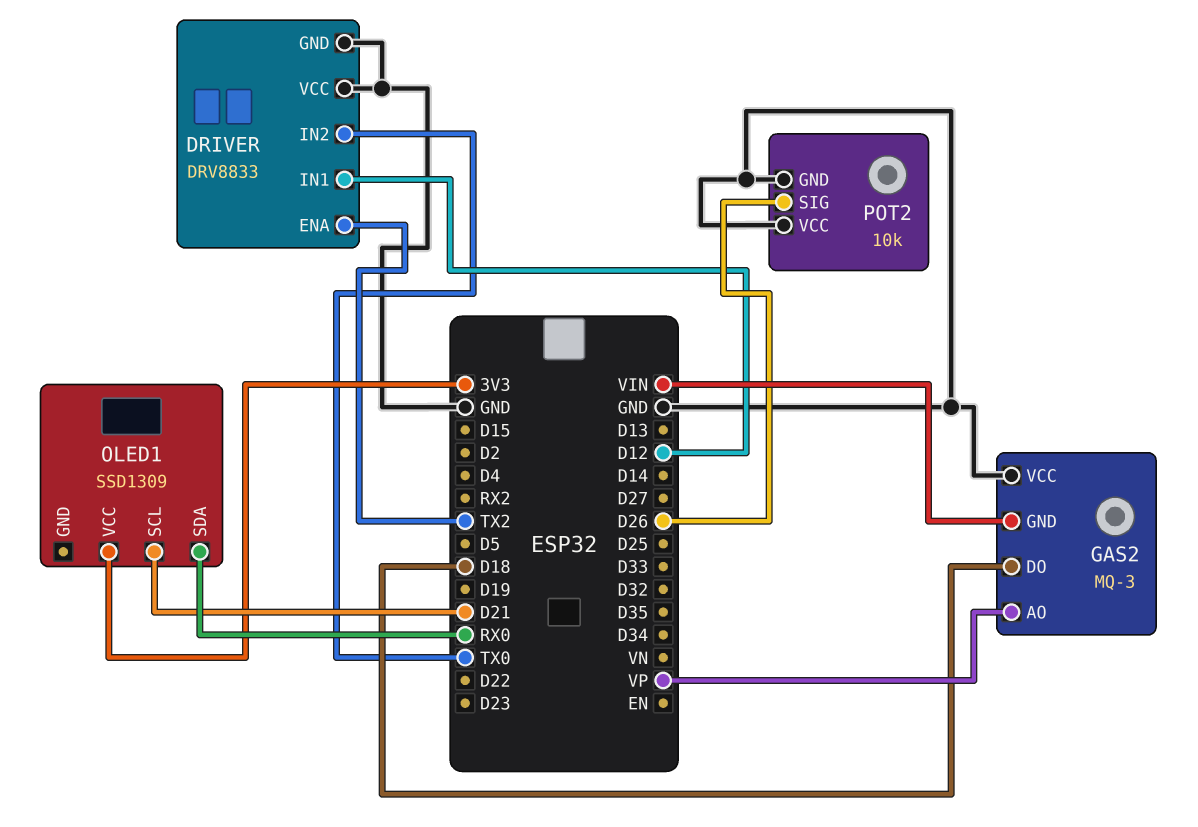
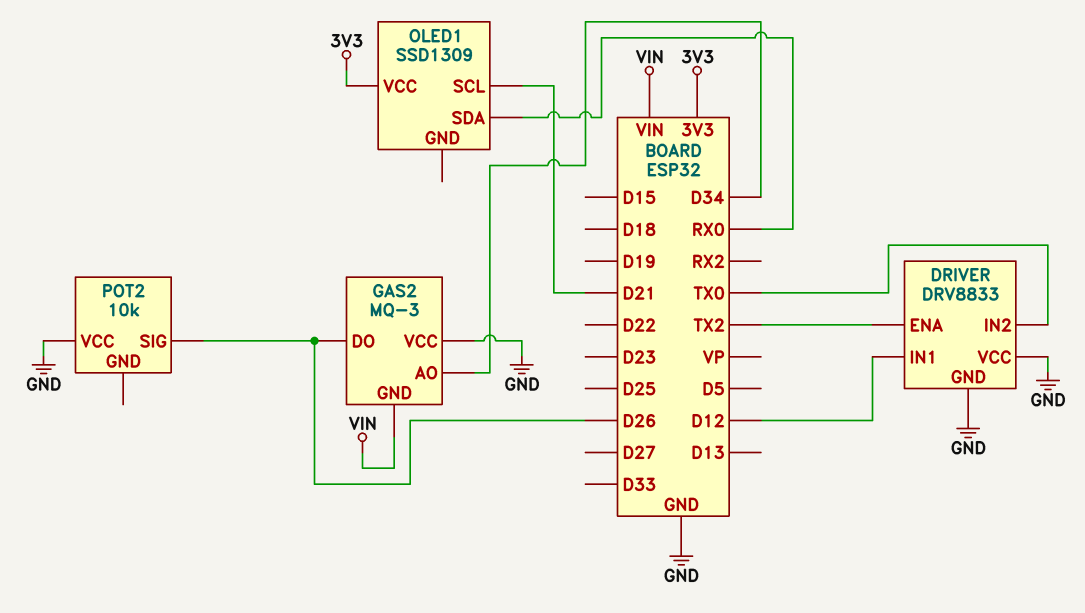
GAS2 pin AO: VP -> D34
GAS2 pin DO: D18 -> D26
POT2 pin GND: GND -> none

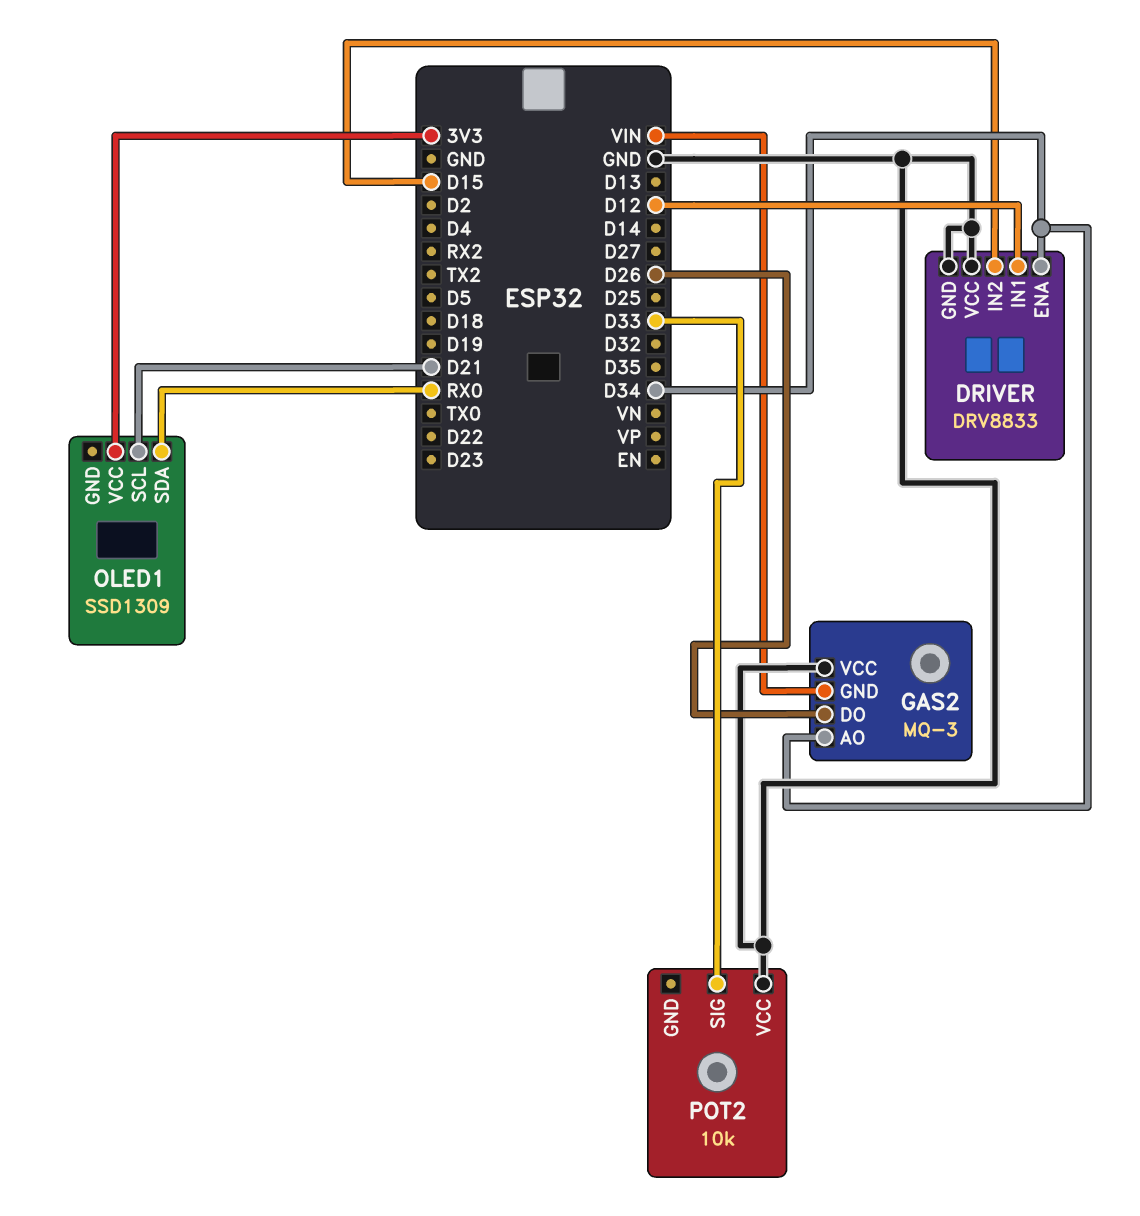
DRIVER pin ENA: TX2 -> D34
DRIVER pin IN2: TX0 -> D15
POT2 pin SIG: D26 -> D33

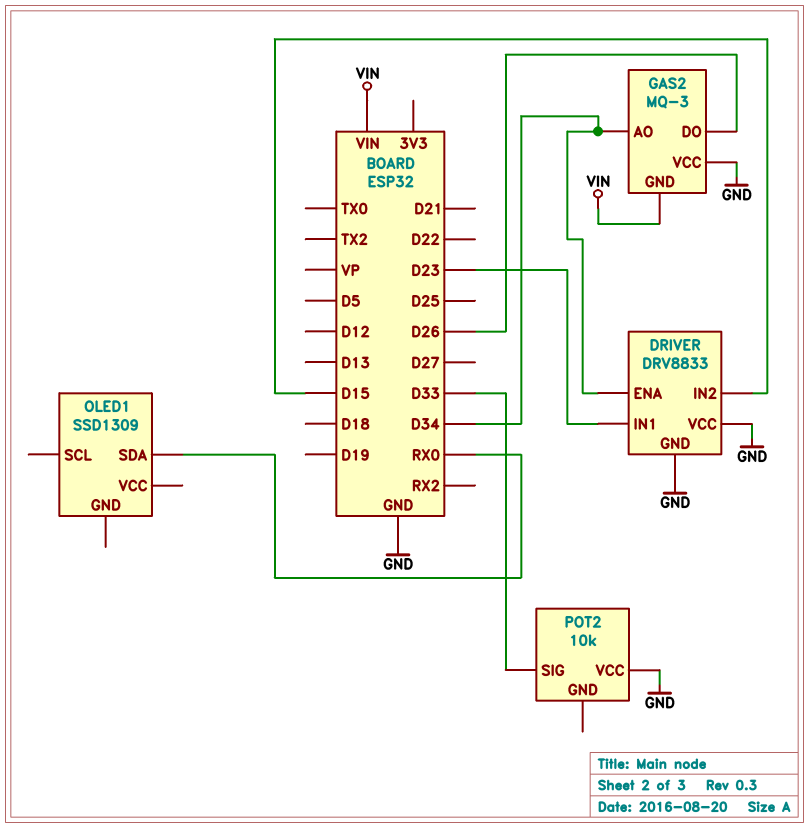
DRIVER pin IN1: D12 -> D23
OLED1 pin SCL: D21 -> none
OLED1 pin VCC: 3V3 -> none

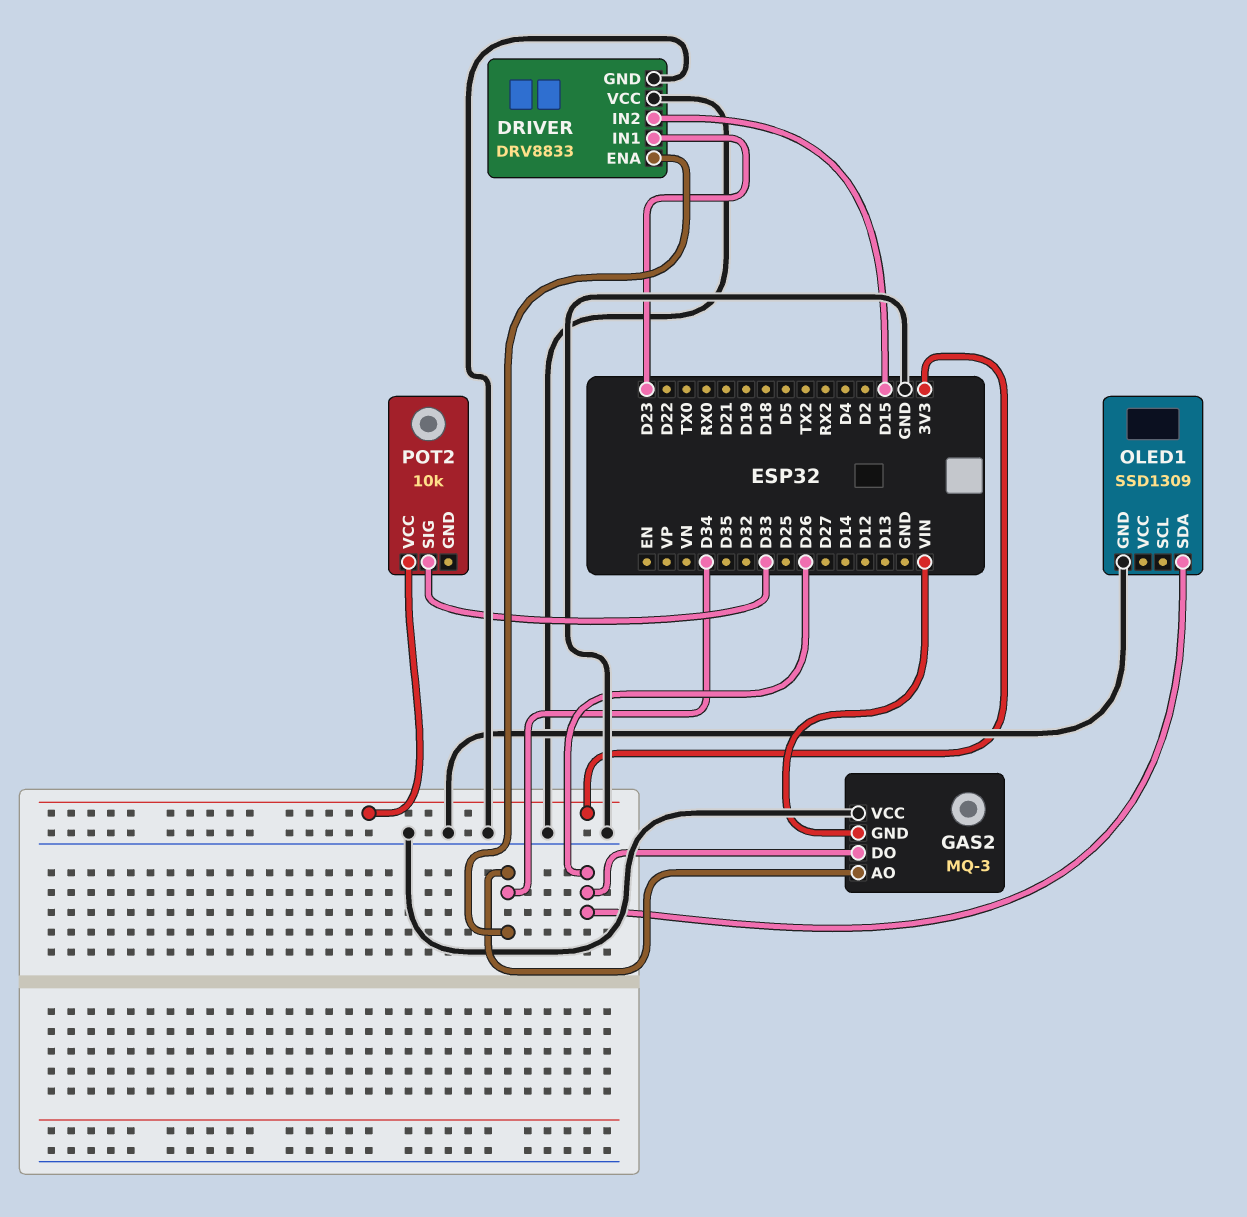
OLED1 pin GND: none -> GND
OLED1 pin SDA: RX0 -> D26
POT2 pin VCC: GND -> 3V3

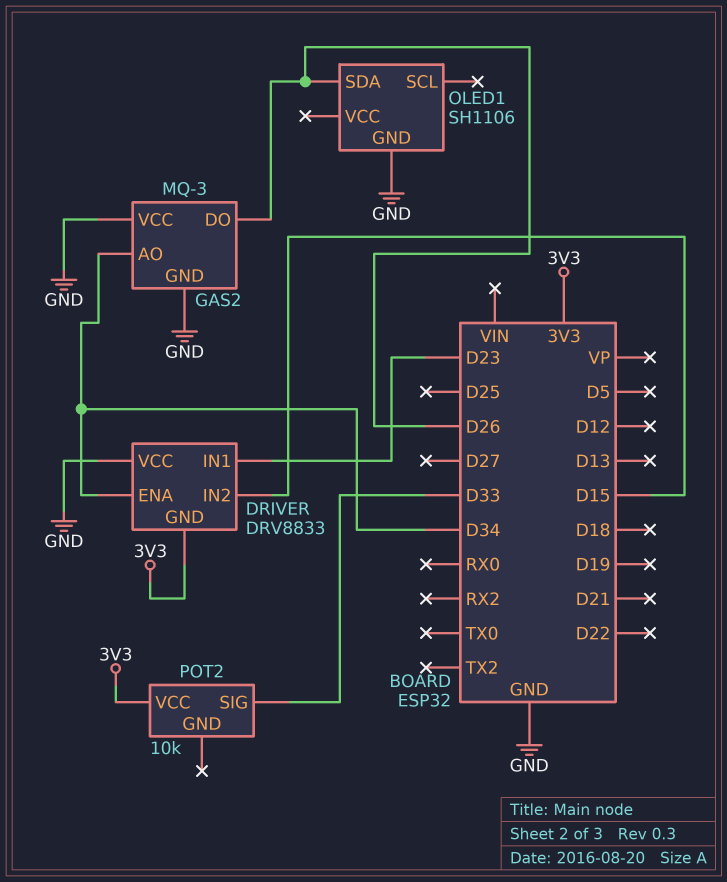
DRIVER pin GND: GND -> 3V3
GAS2 pin GND: VIN -> GND
OLED1: SSD1309 -> SH1106

